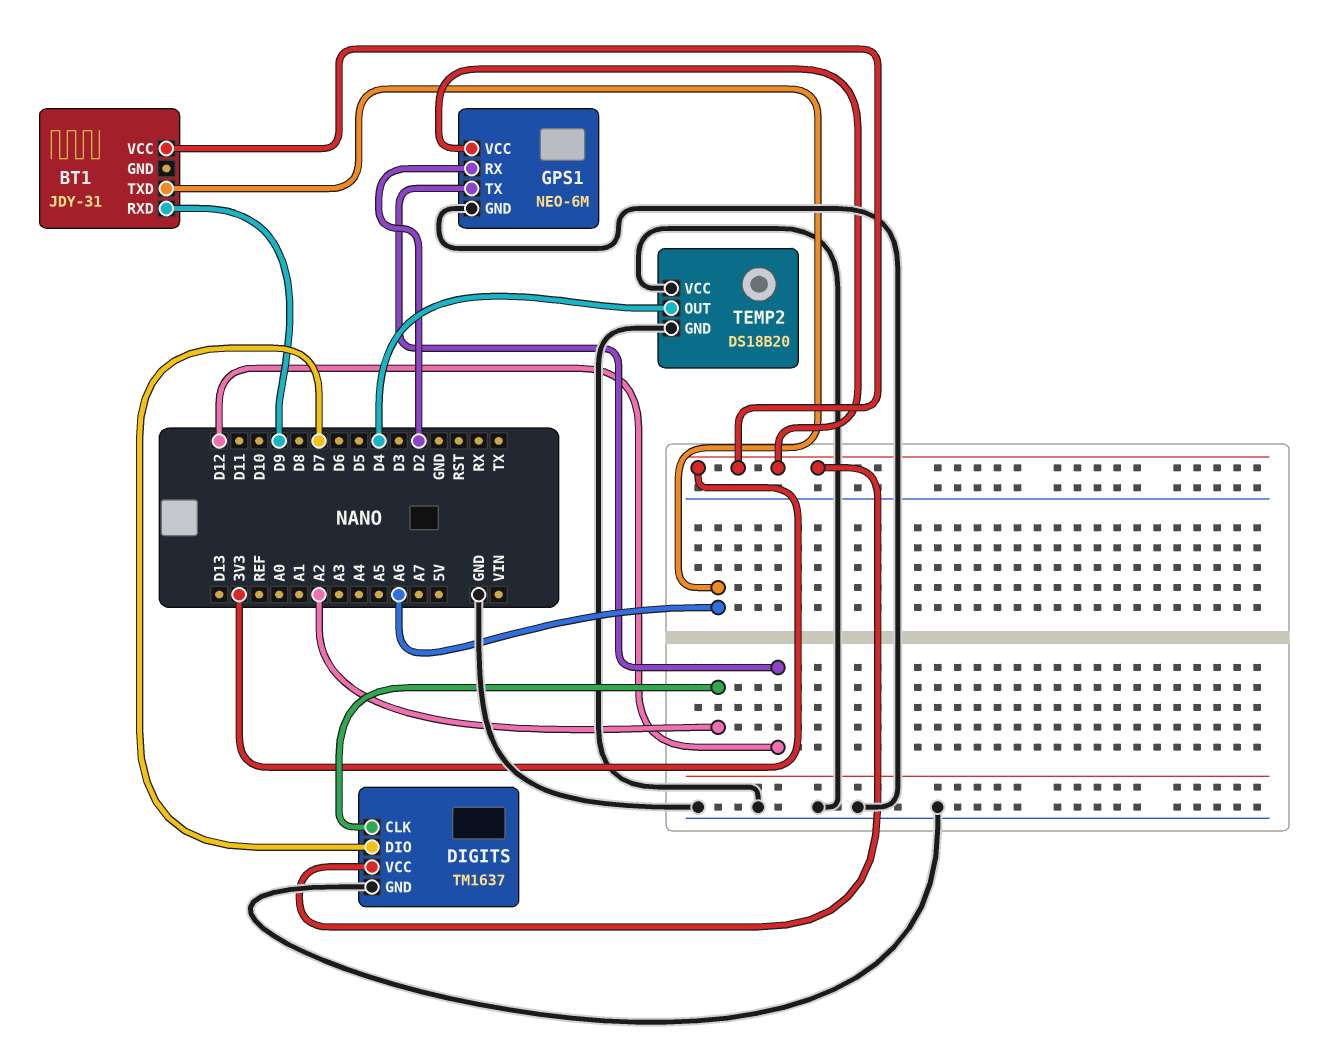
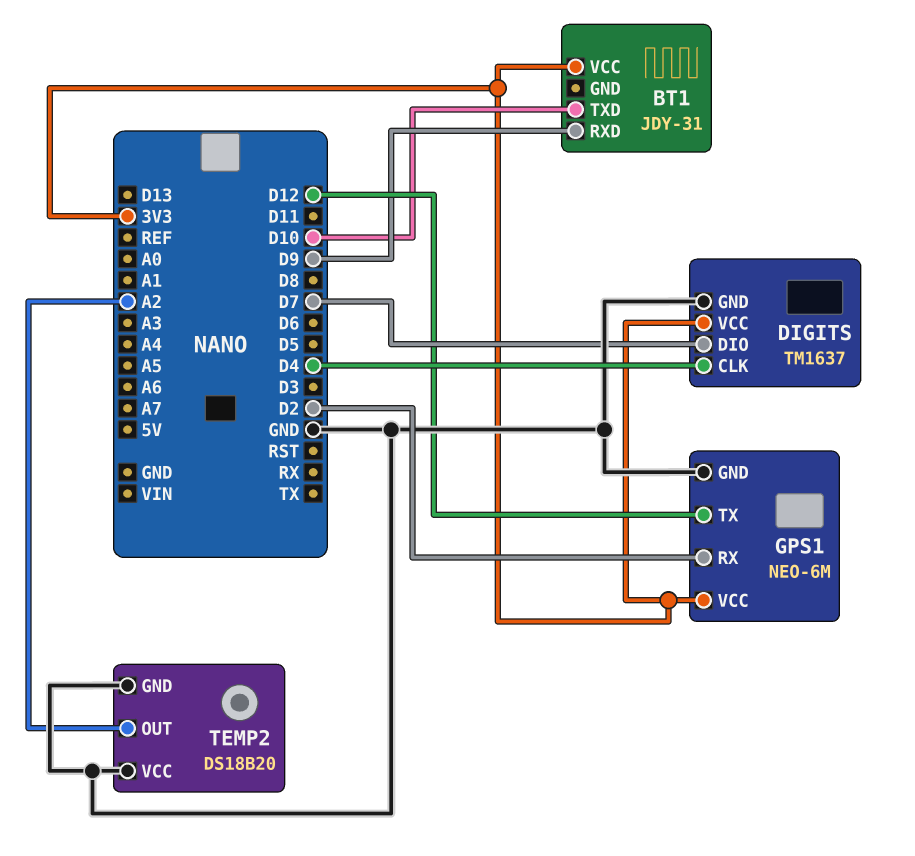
BT1 pin TXD: A6 -> D10
DIGITS pin CLK: A2 -> D4
TEMP2 pin OUT: D4 -> A2

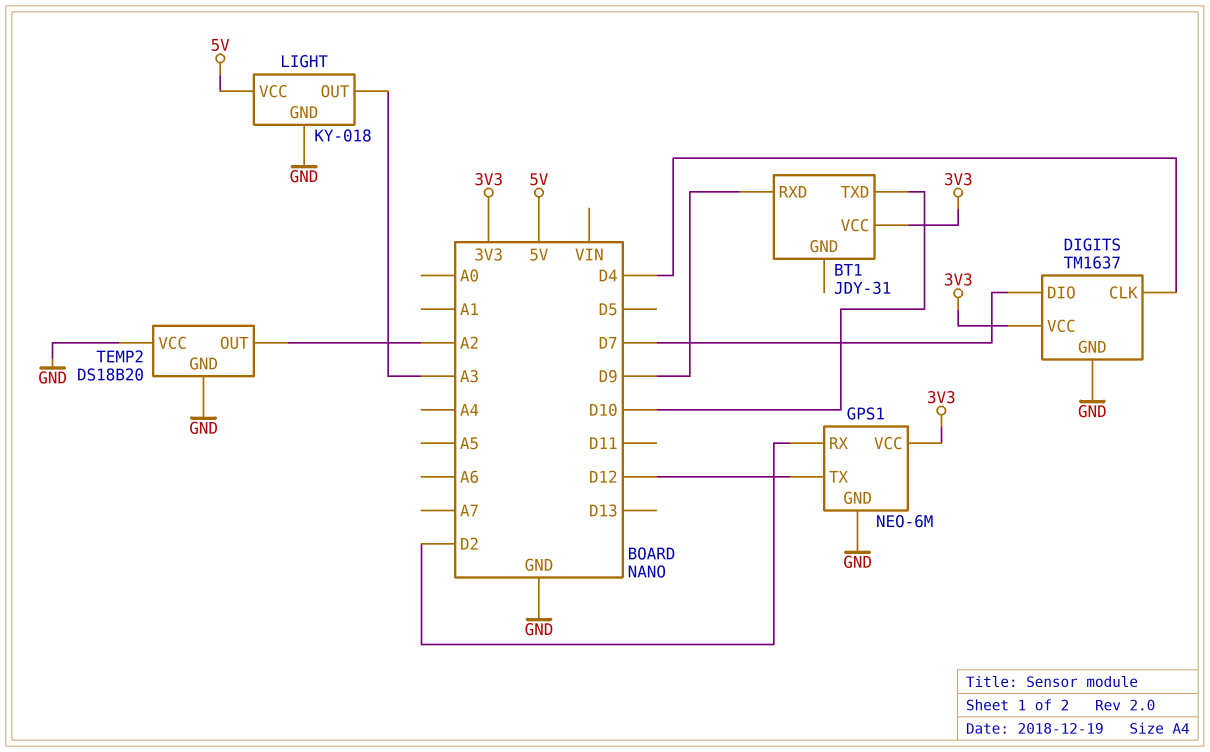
LIGHT: none -> KY-018
LIGHT pin GND: none -> GND
LIGHT pin OUT: none -> A3
LIGHT pin VCC: none -> 5V

